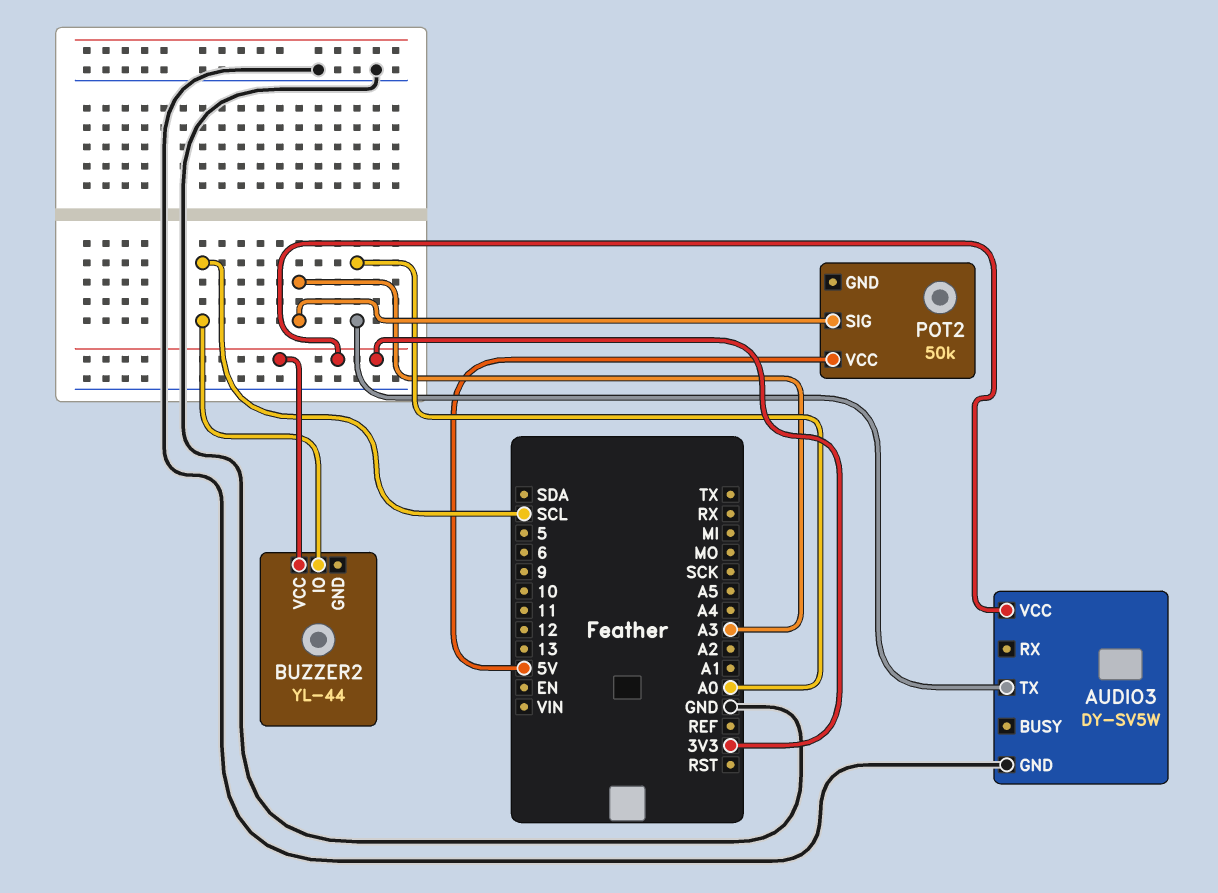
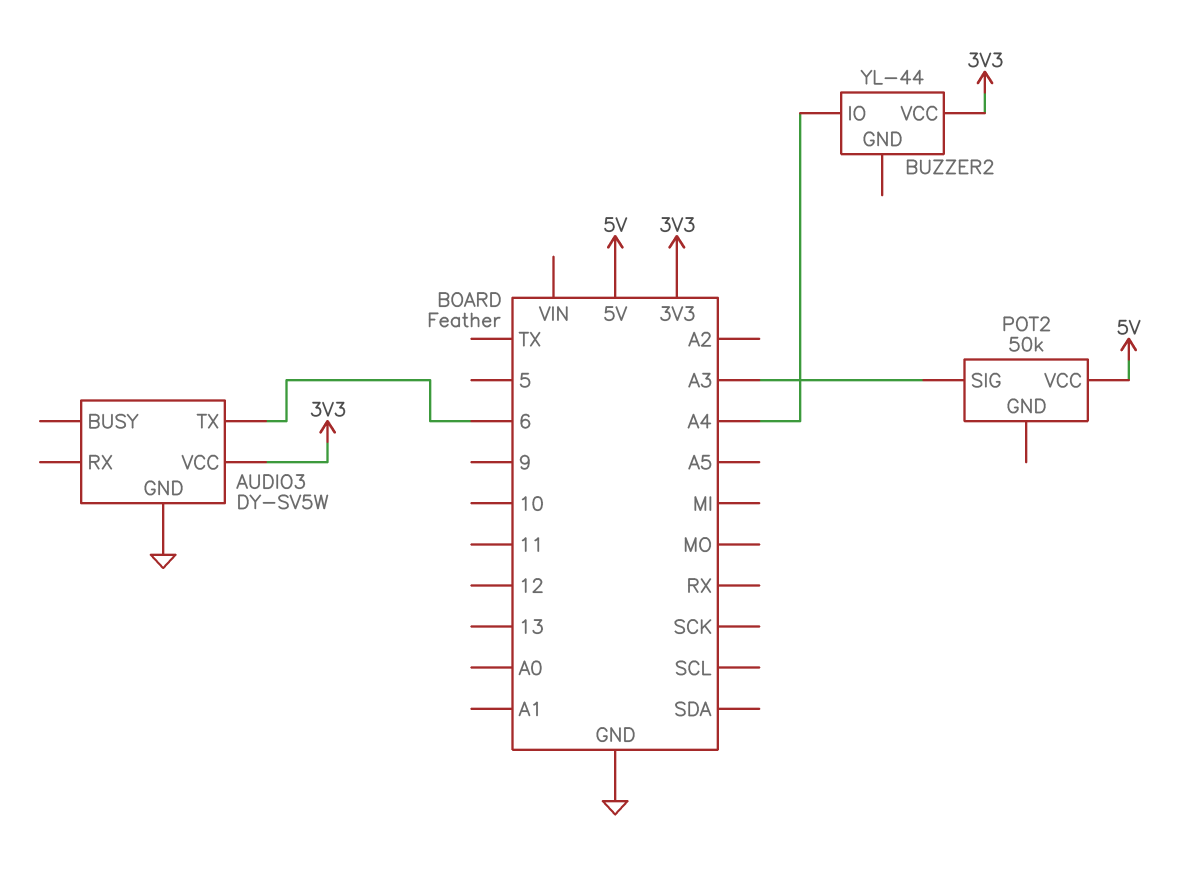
AUDIO3 pin TX: A0 -> 6
BUZZER2 pin IO: SCL -> A4

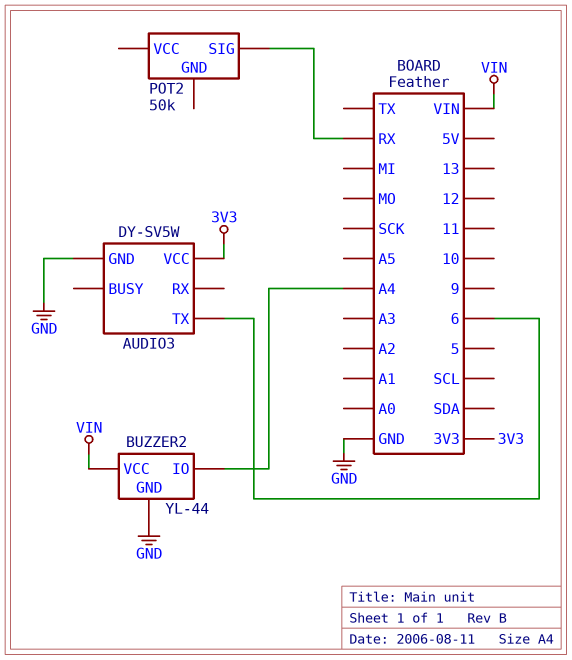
BUZZER2 pin GND: none -> GND
BUZZER2 pin VCC: 3V3 -> VIN
POT2 pin SIG: A3 -> RX
POT2 pin VCC: 5V -> none

